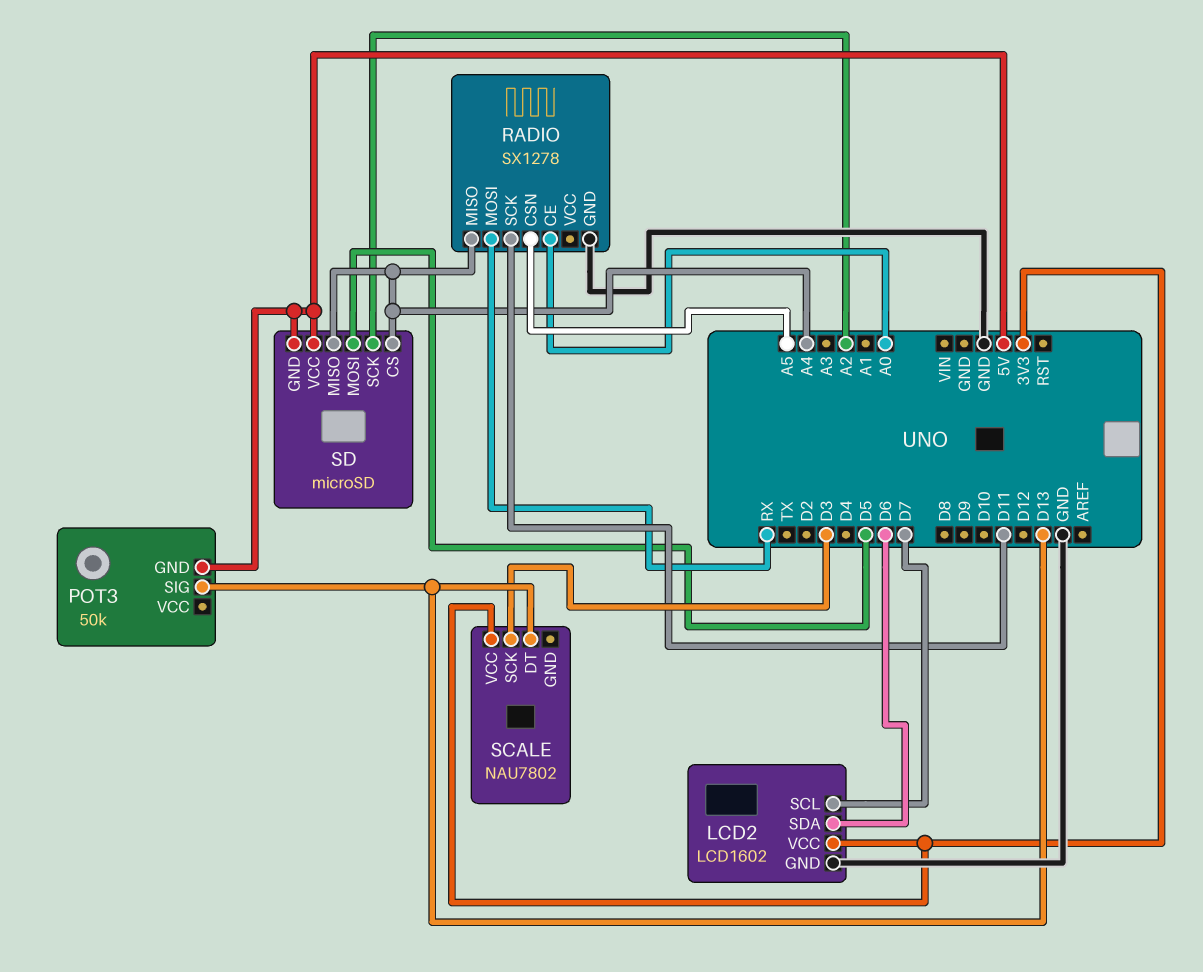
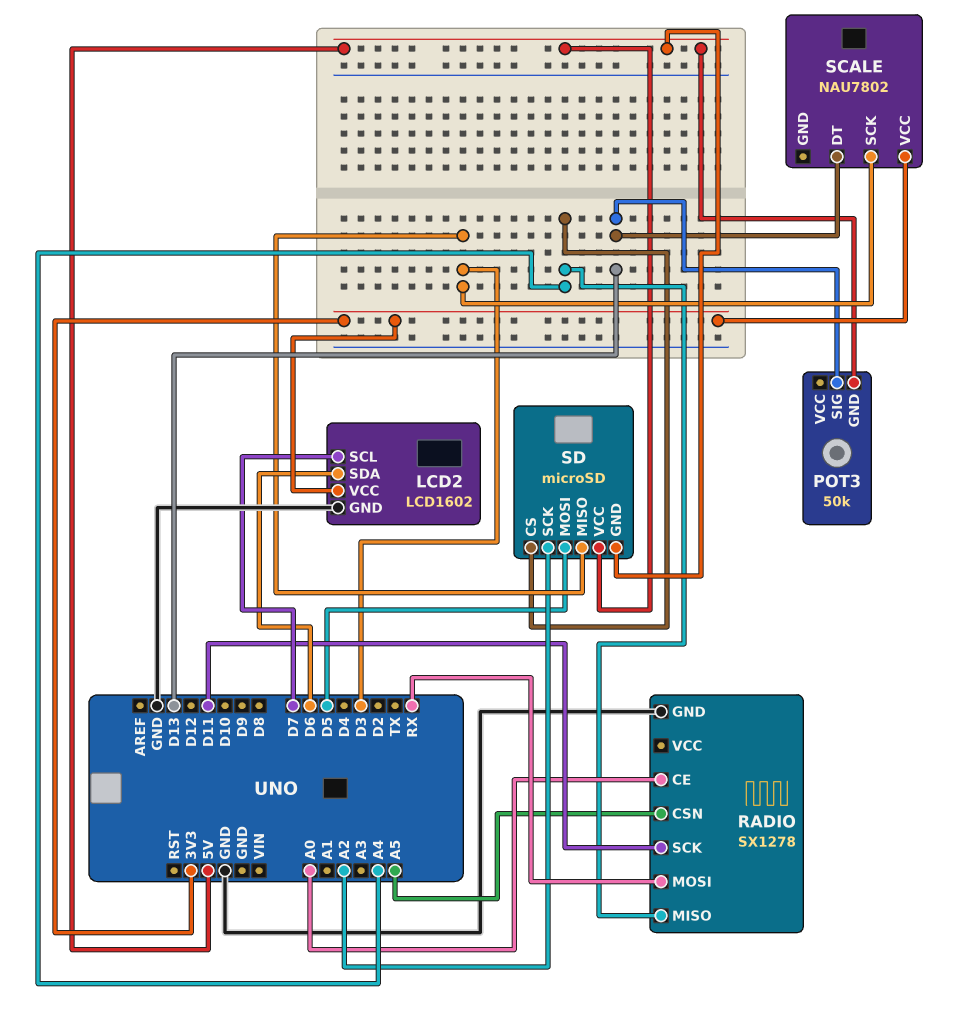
SD pin MISO: A4 -> D3

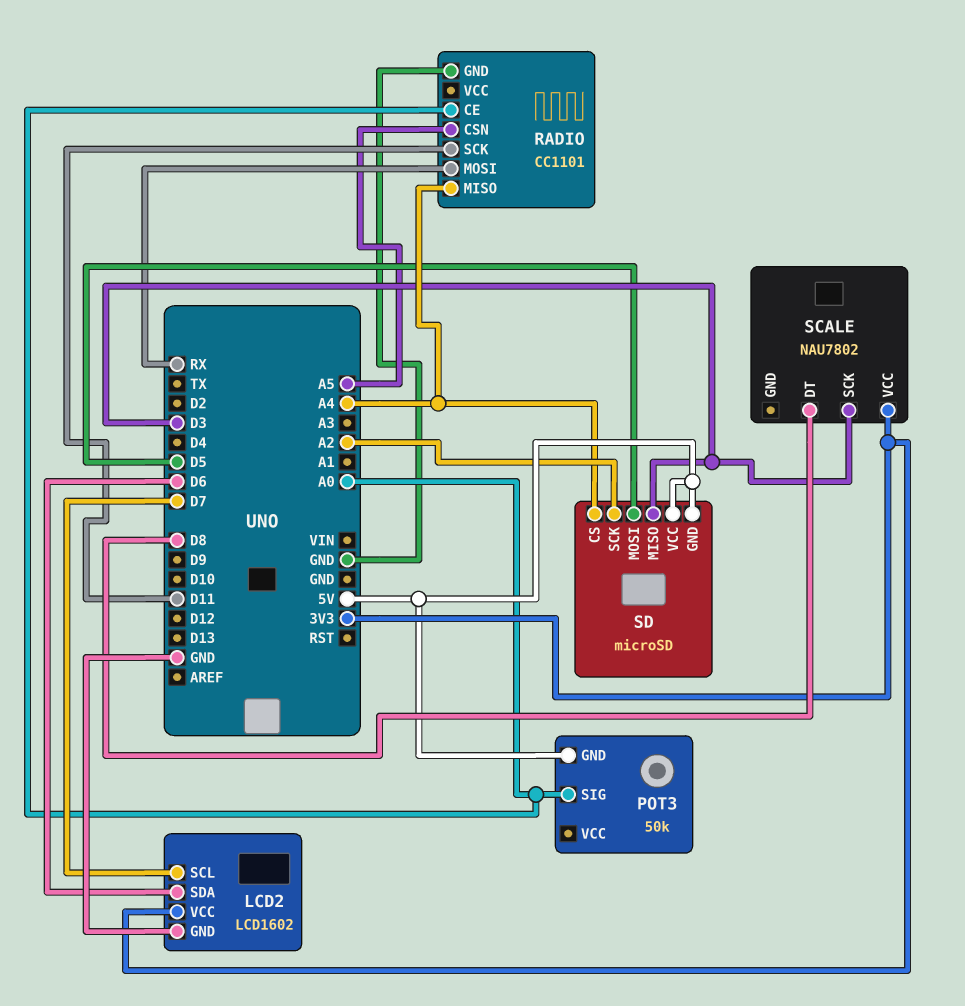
POT3 pin SIG: D13 -> A0
RADIO: SX1278 -> CC1101
SCALE pin DT: D13 -> D8

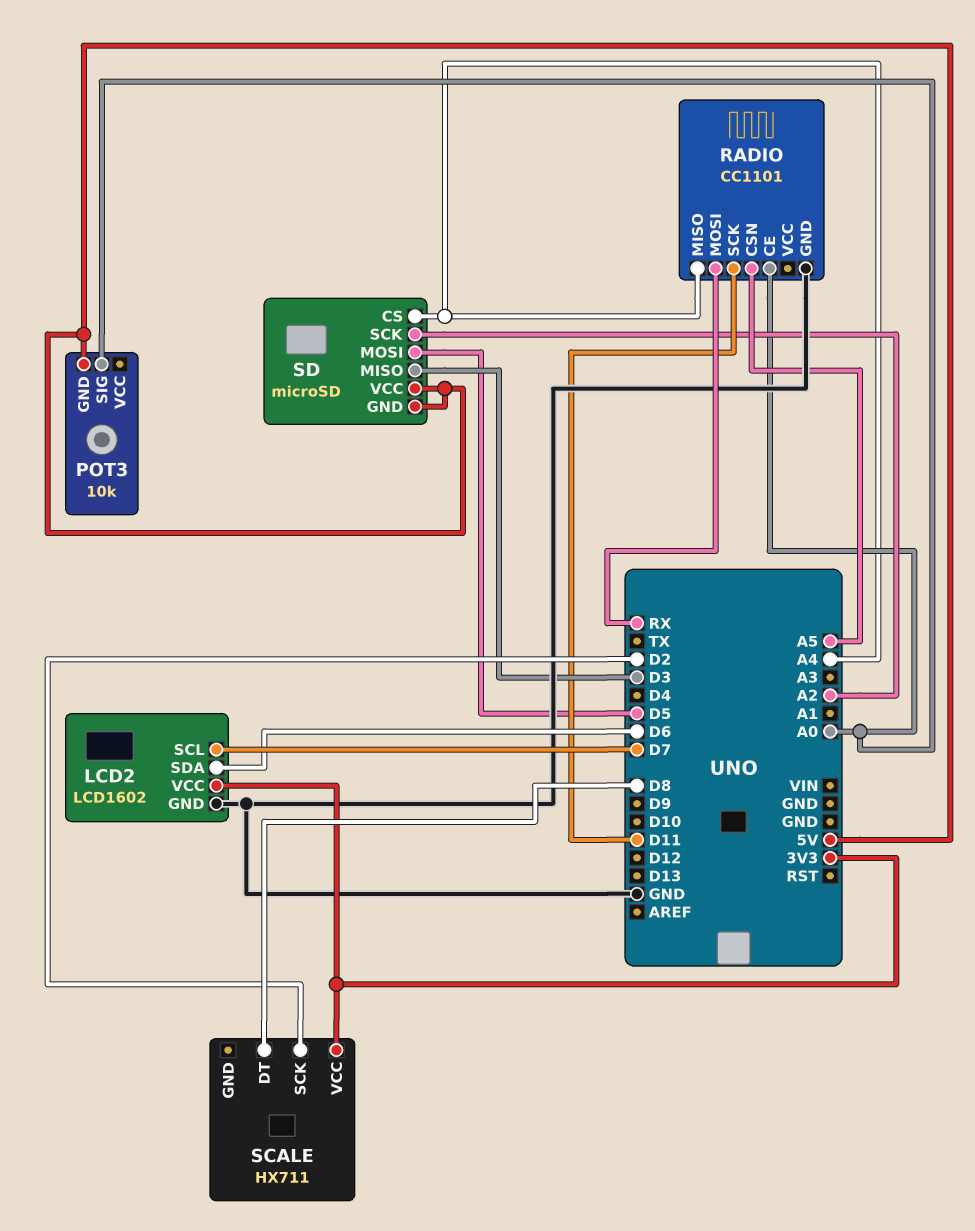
POT3: 50k -> 10k
SCALE: NAU7802 -> HX711
SCALE pin SCK: D3 -> D2

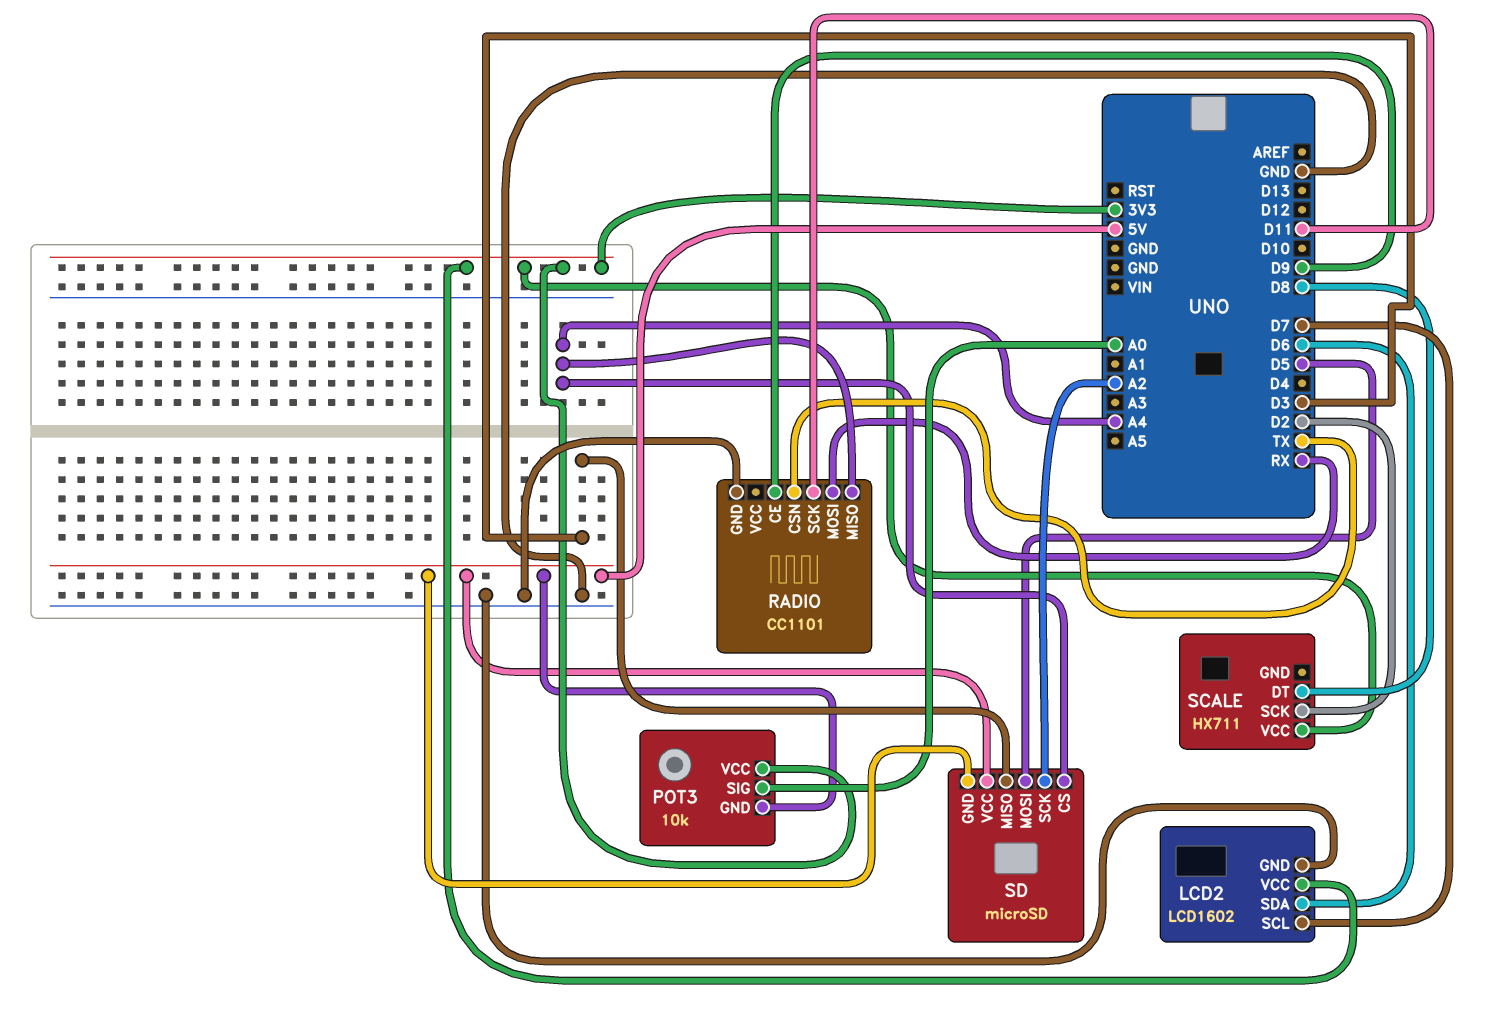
POT3 pin VCC: none -> 3V3
RADIO pin CE: A0 -> D9
RADIO pin CSN: A5 -> TX

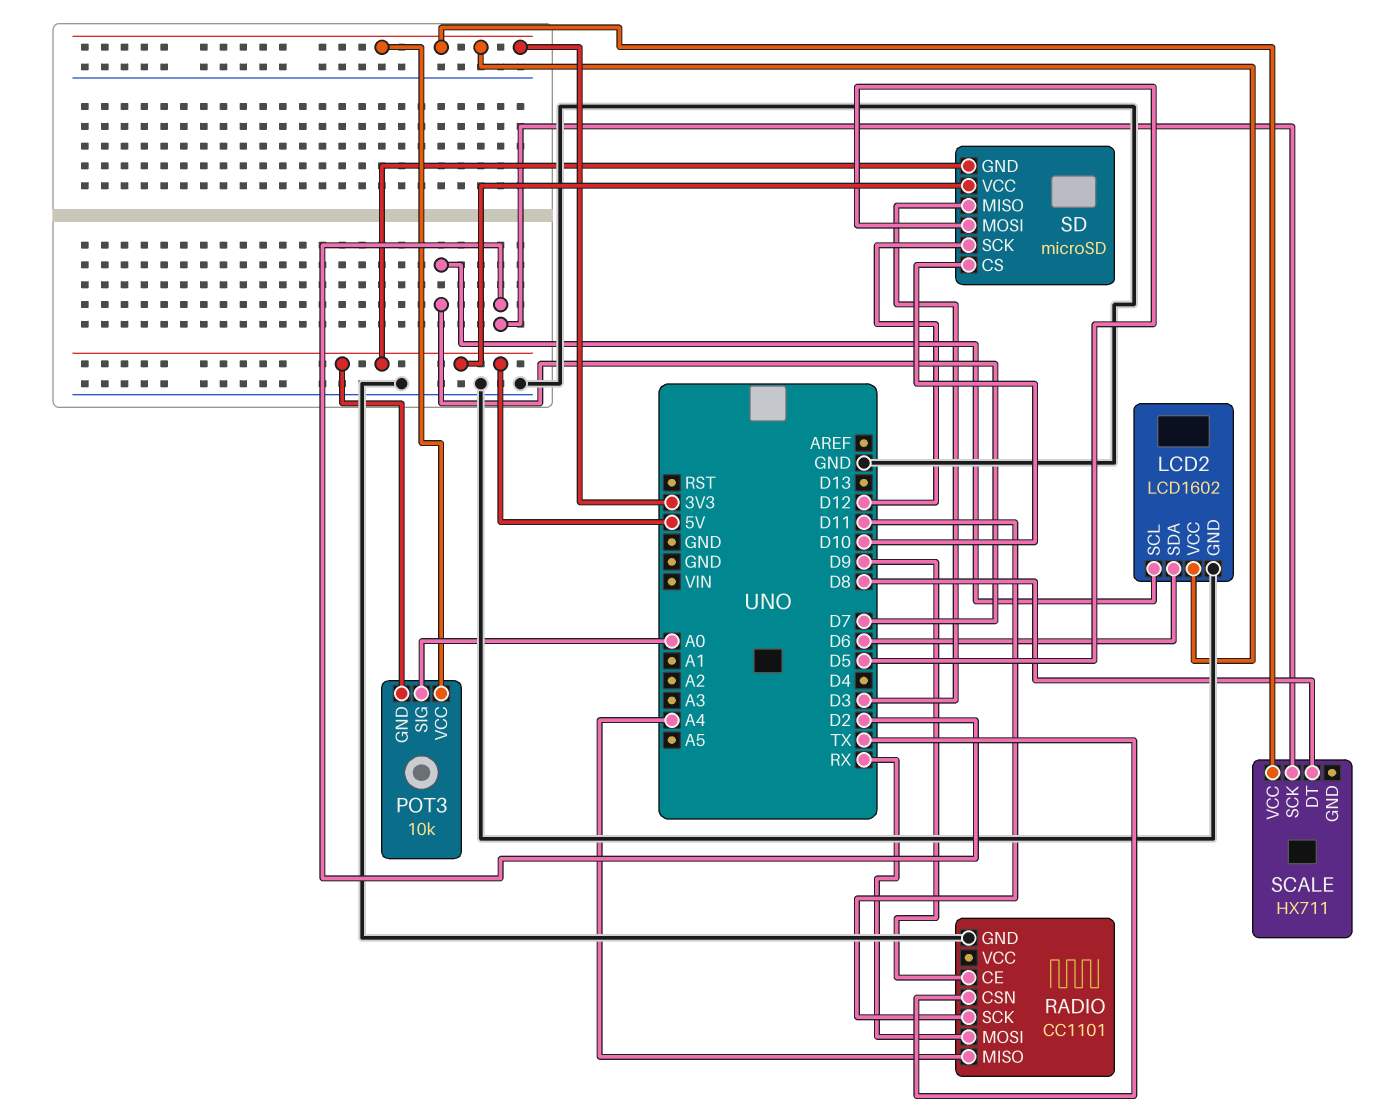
SD pin CS: A4 -> D10
SD pin SCK: A2 -> D12

